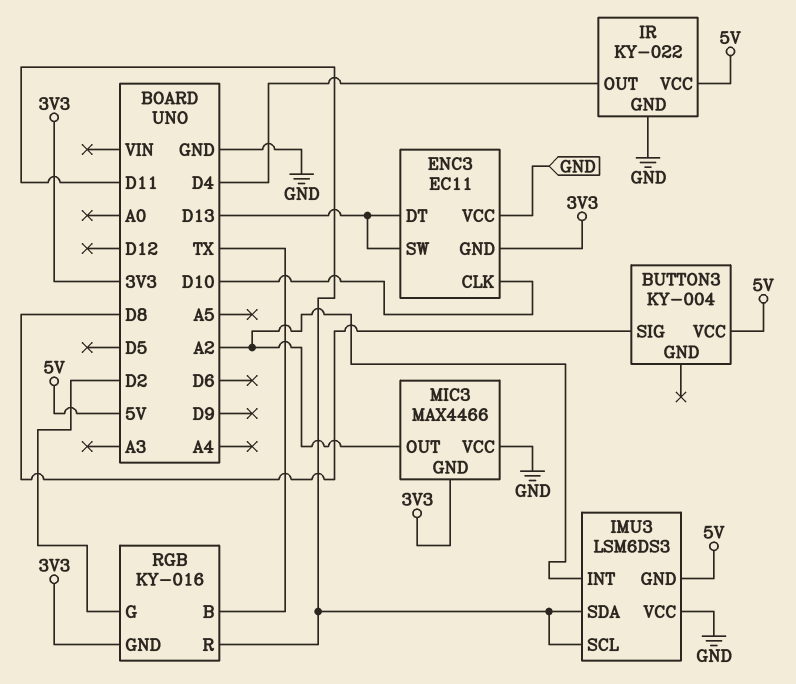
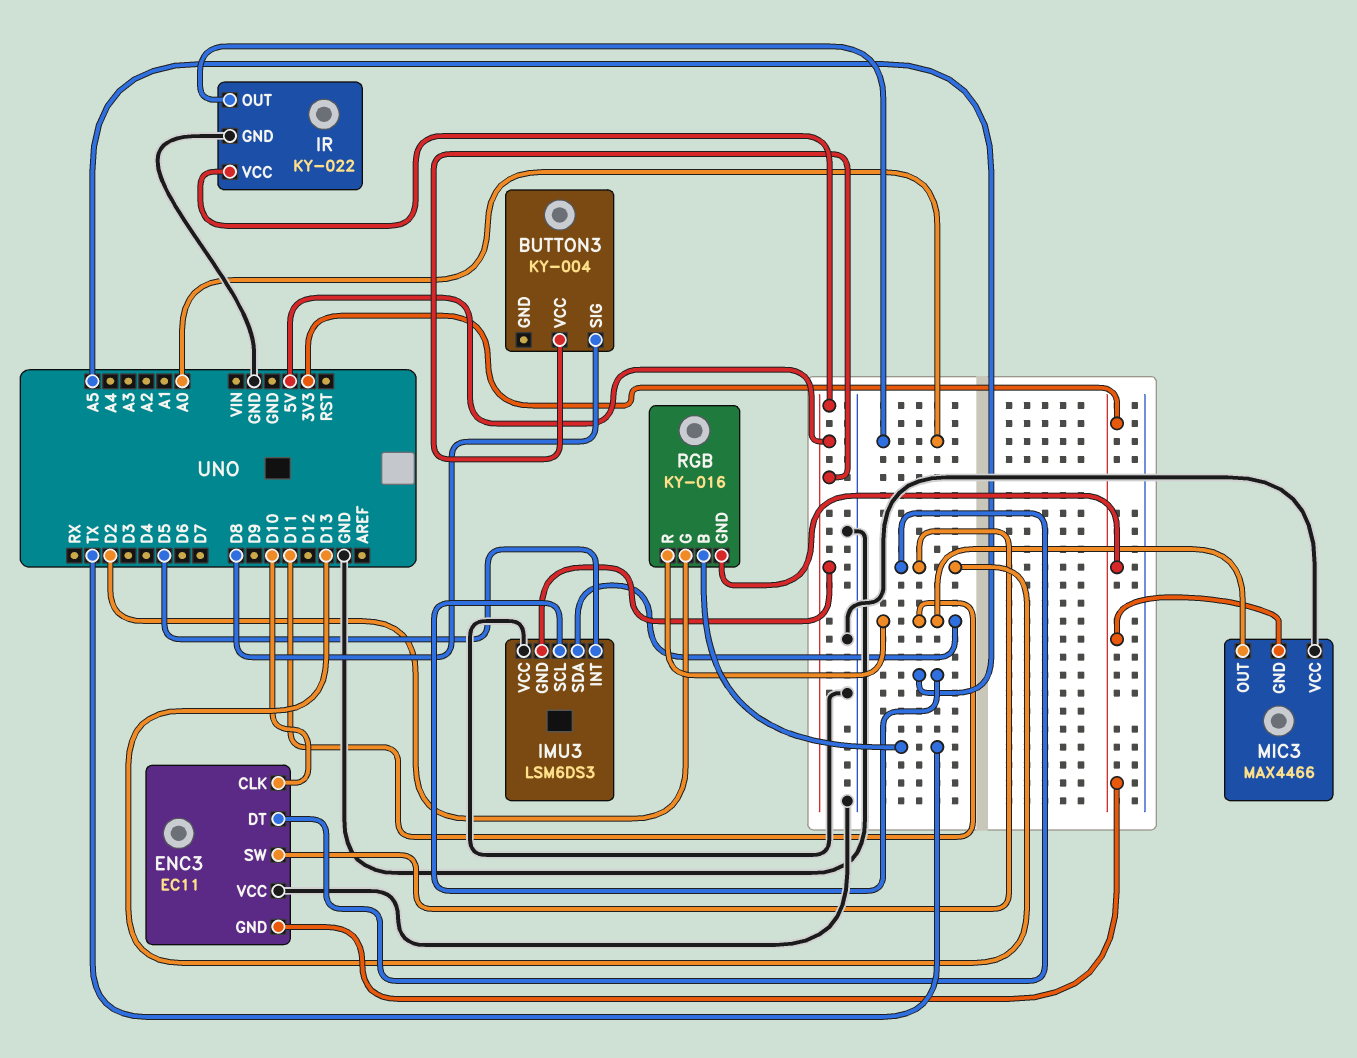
IMU3 pin INT: A2 -> D5
IMU3 pin SCL: D11 -> A5
IR pin OUT: D4 -> A0
MIC3 pin OUT: A2 -> D11

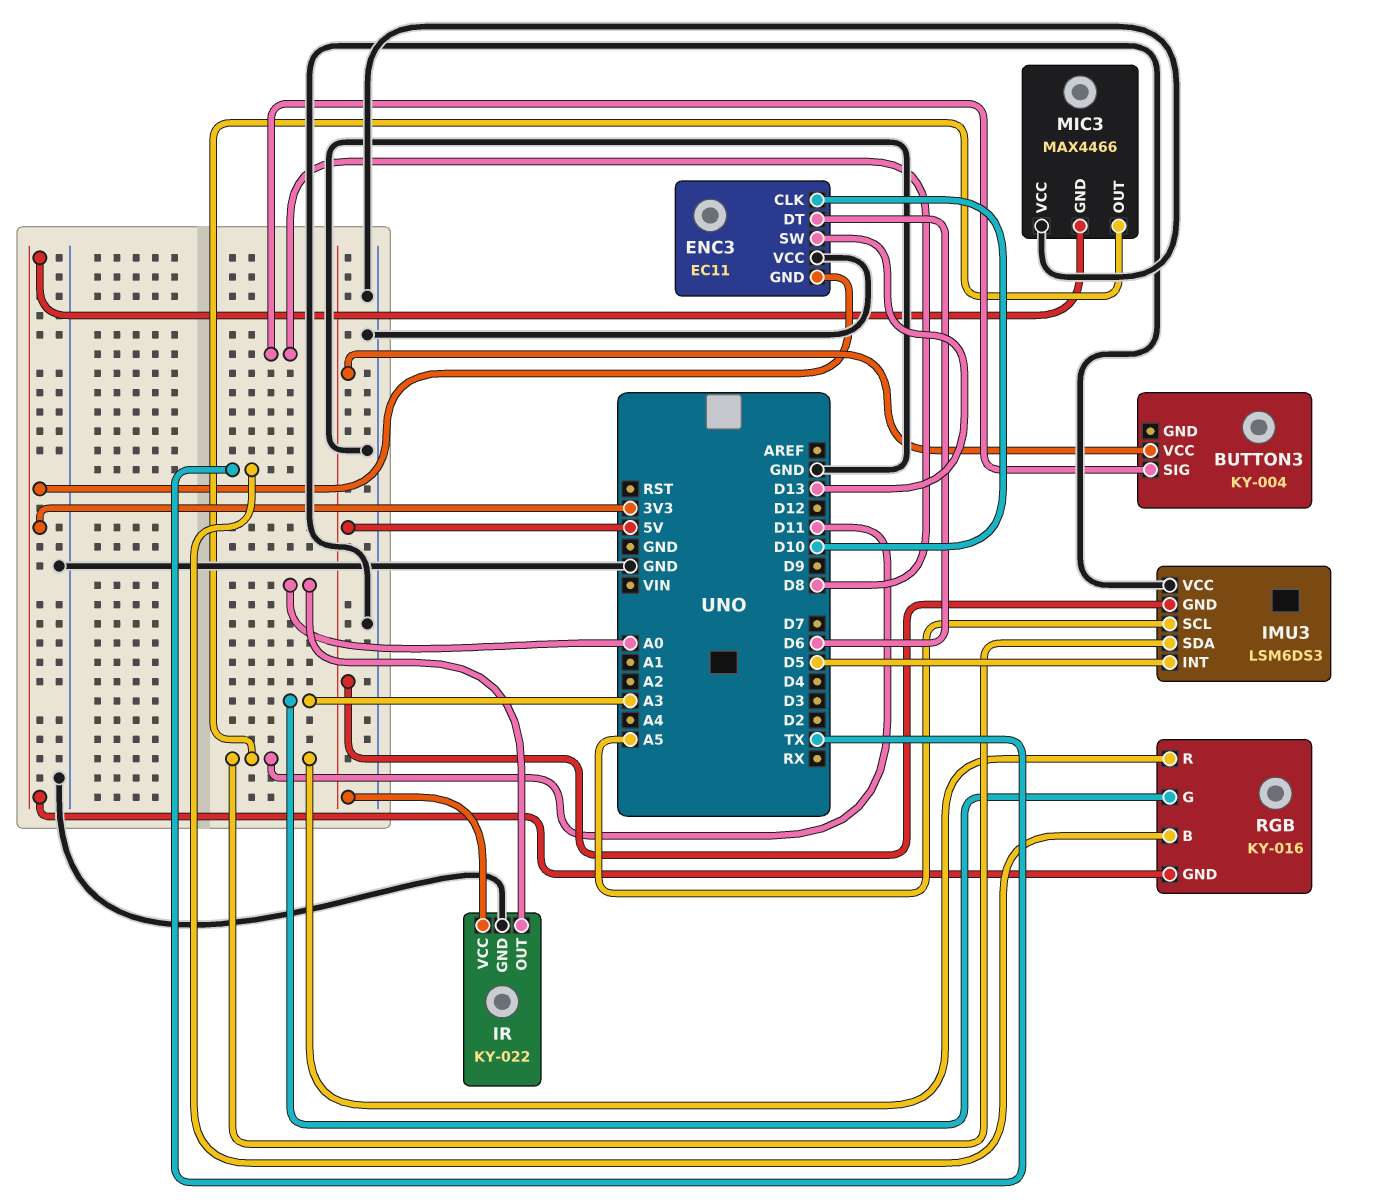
ENC3 pin DT: D13 -> D6
RGB pin G: D2 -> A3

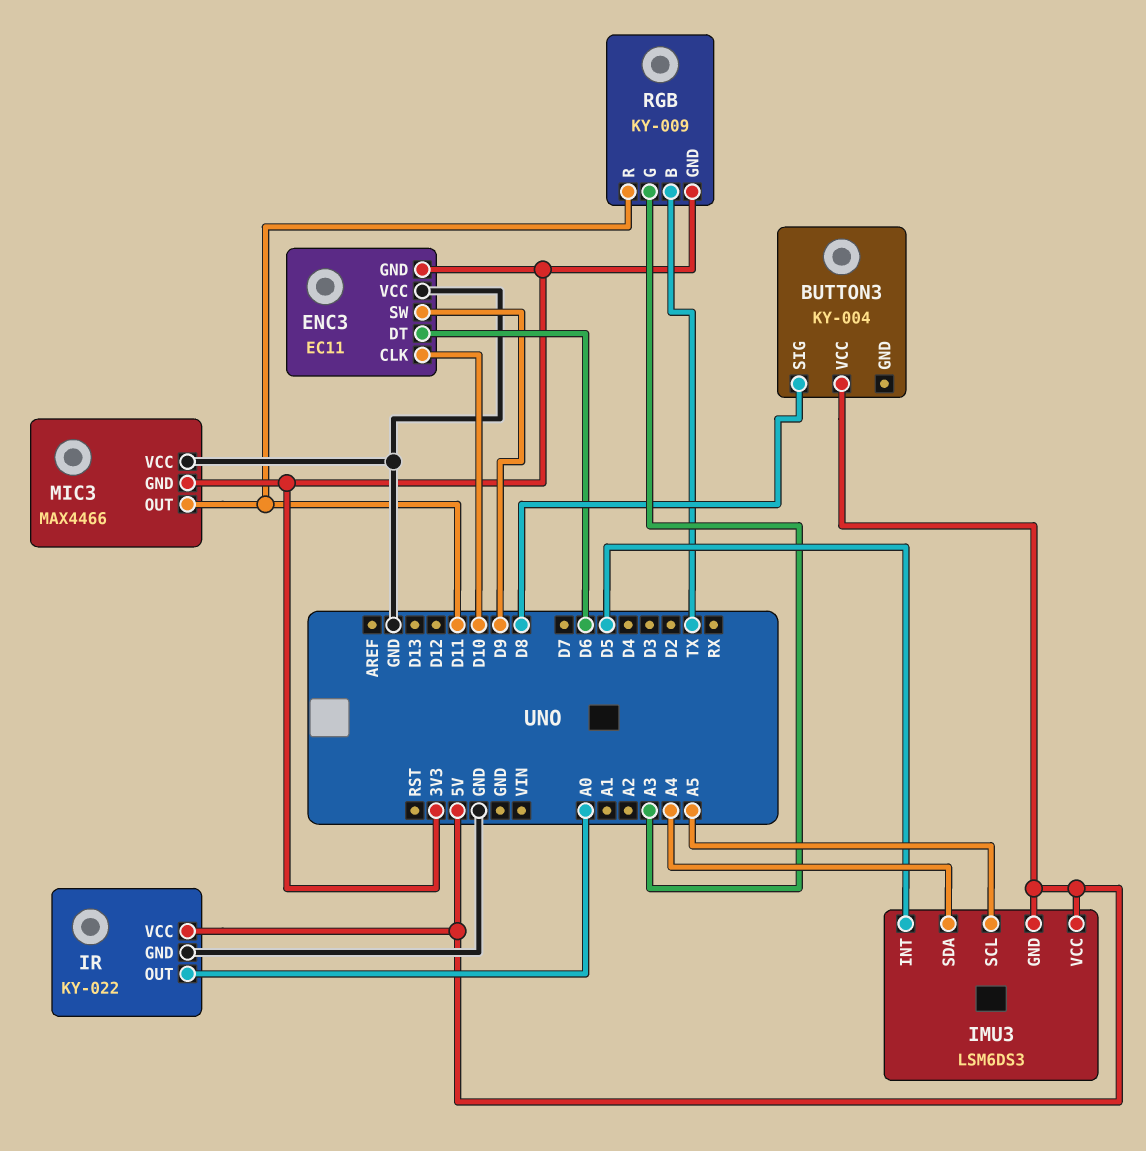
ENC3 pin SW: D13 -> D9
IMU3 pin SDA: D11 -> A4
IMU3 pin VCC: GND -> 5V
RGB: KY-016 -> KY-009

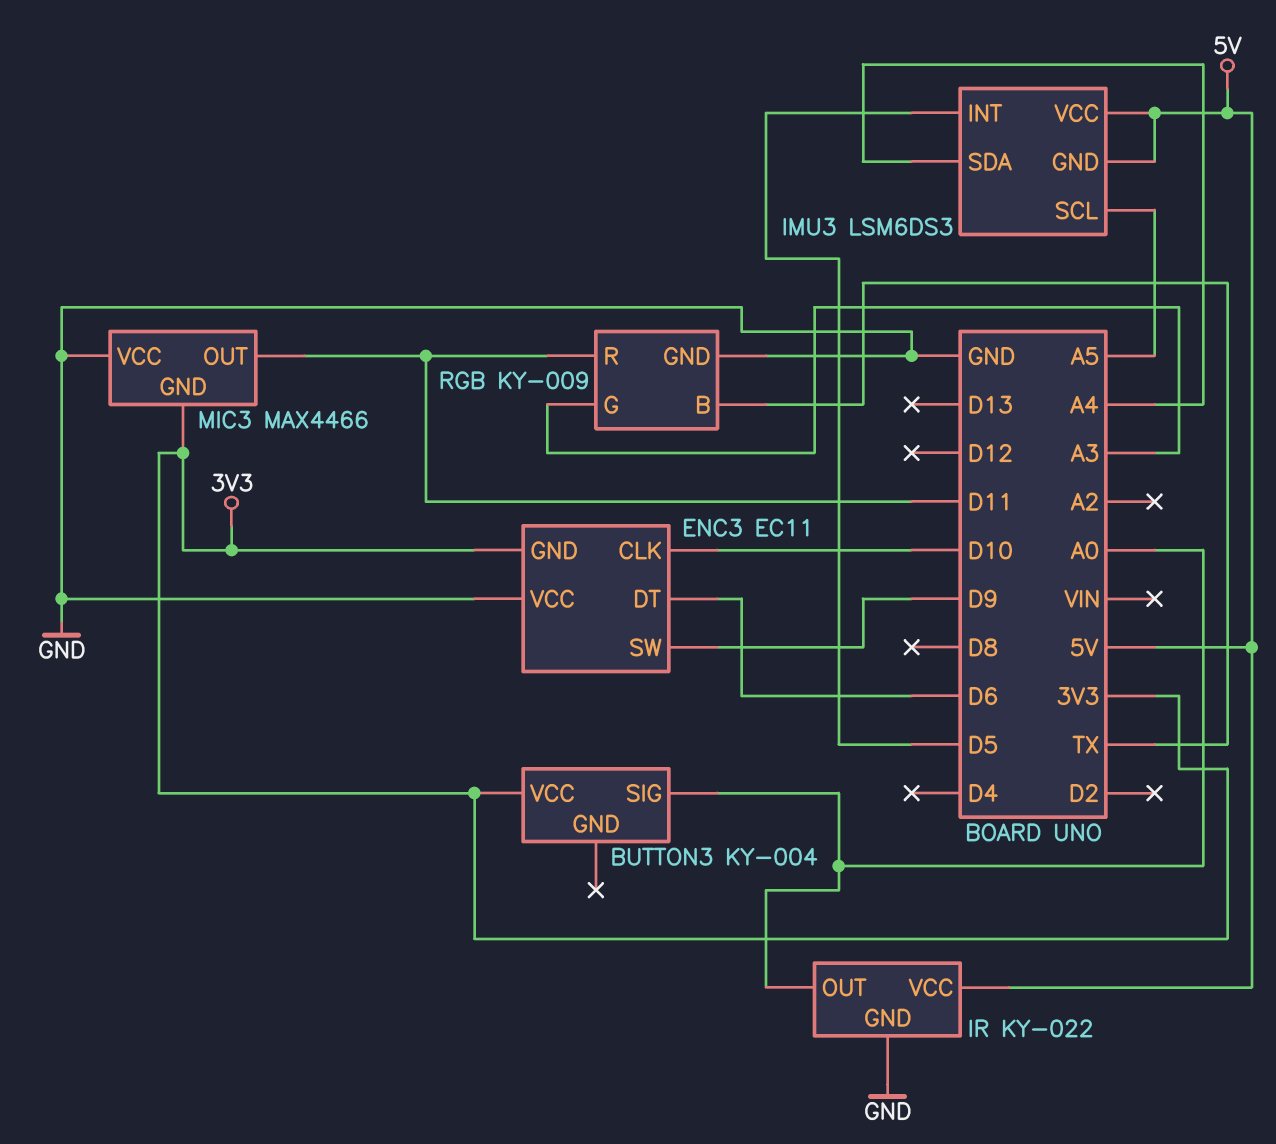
BUTTON3 pin SIG: D8 -> A0
BUTTON3 pin VCC: 5V -> 3V3
RGB pin GND: 3V3 -> GND

